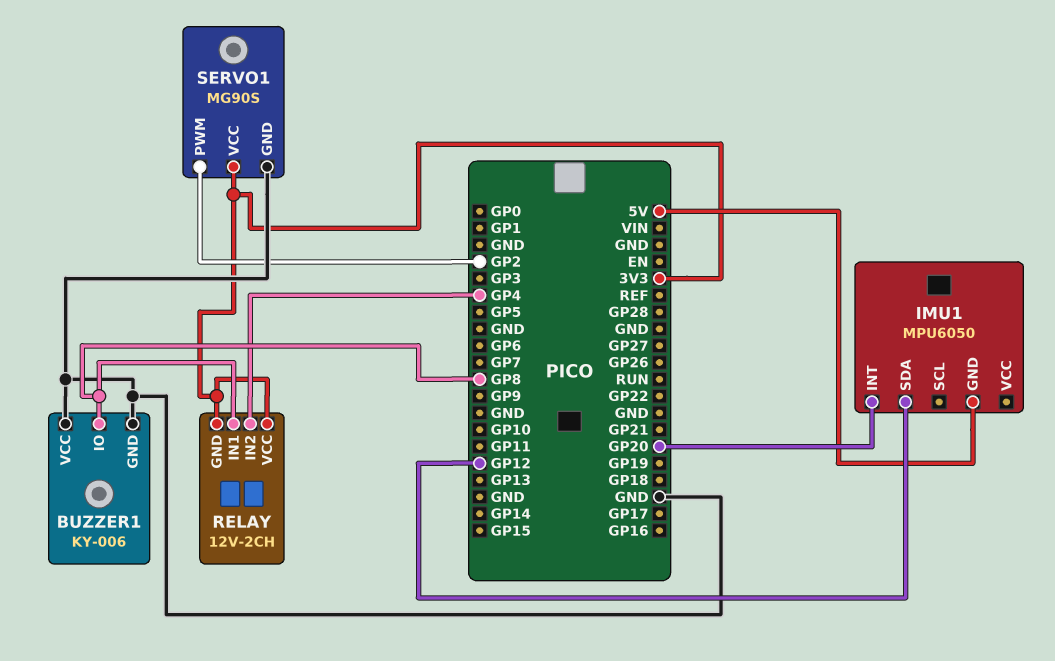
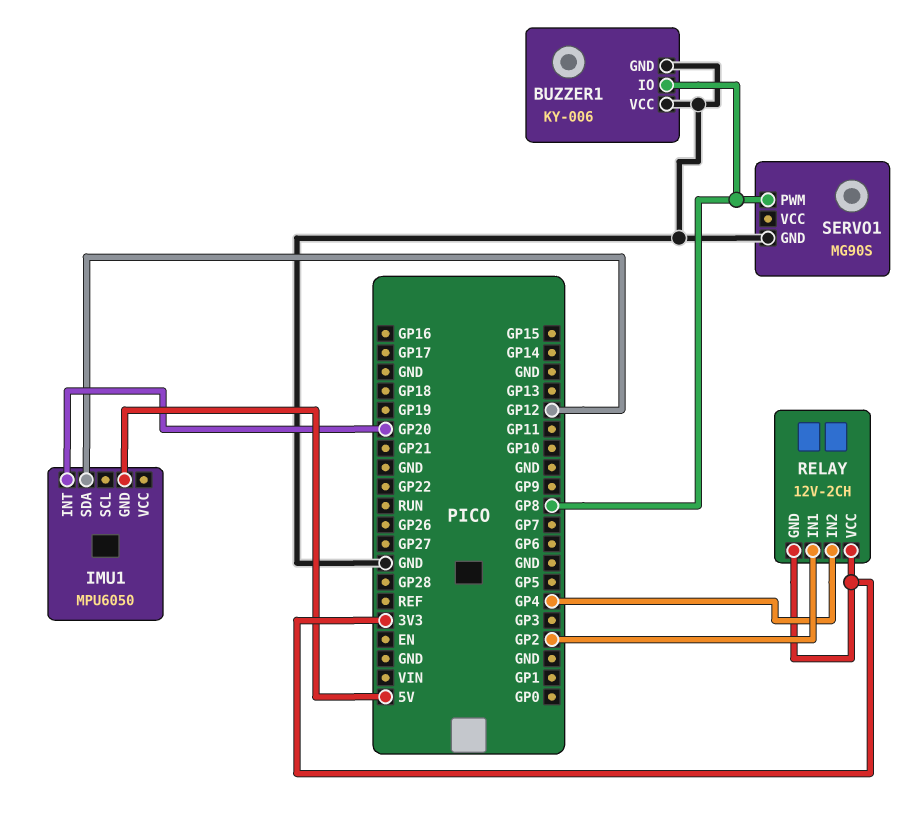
RELAY pin IN1: GP8 -> GP2
SERVO1 pin PWM: GP2 -> GP8
SERVO1 pin VCC: 3V3 -> none

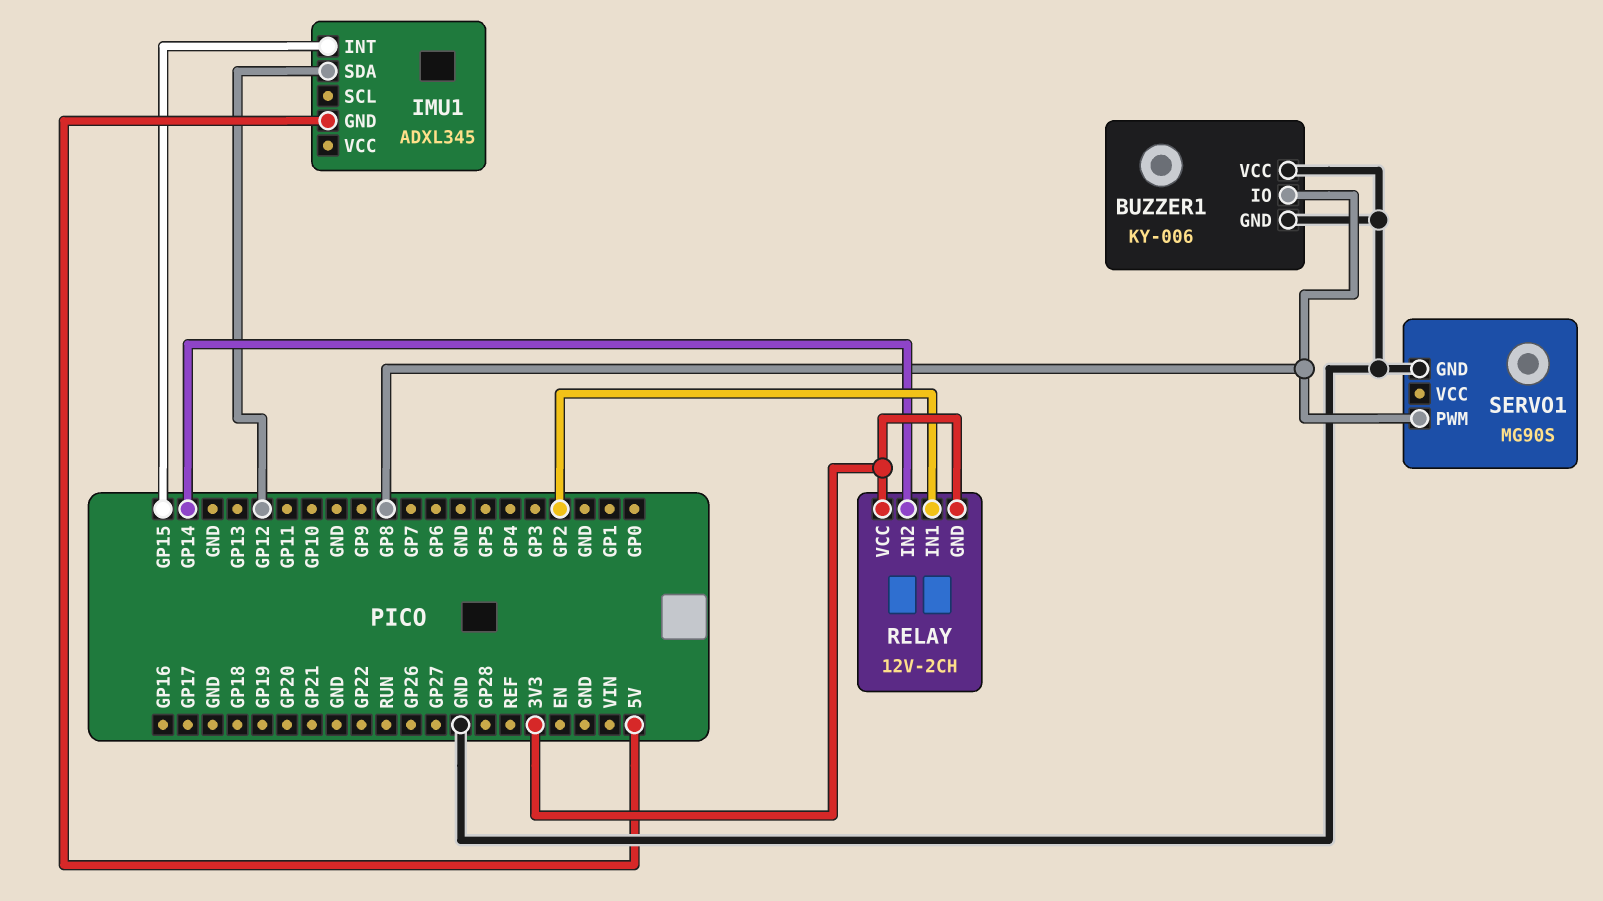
IMU1: MPU6050 -> ADXL345
IMU1 pin INT: GP20 -> GP15
RELAY pin IN2: GP4 -> GP14

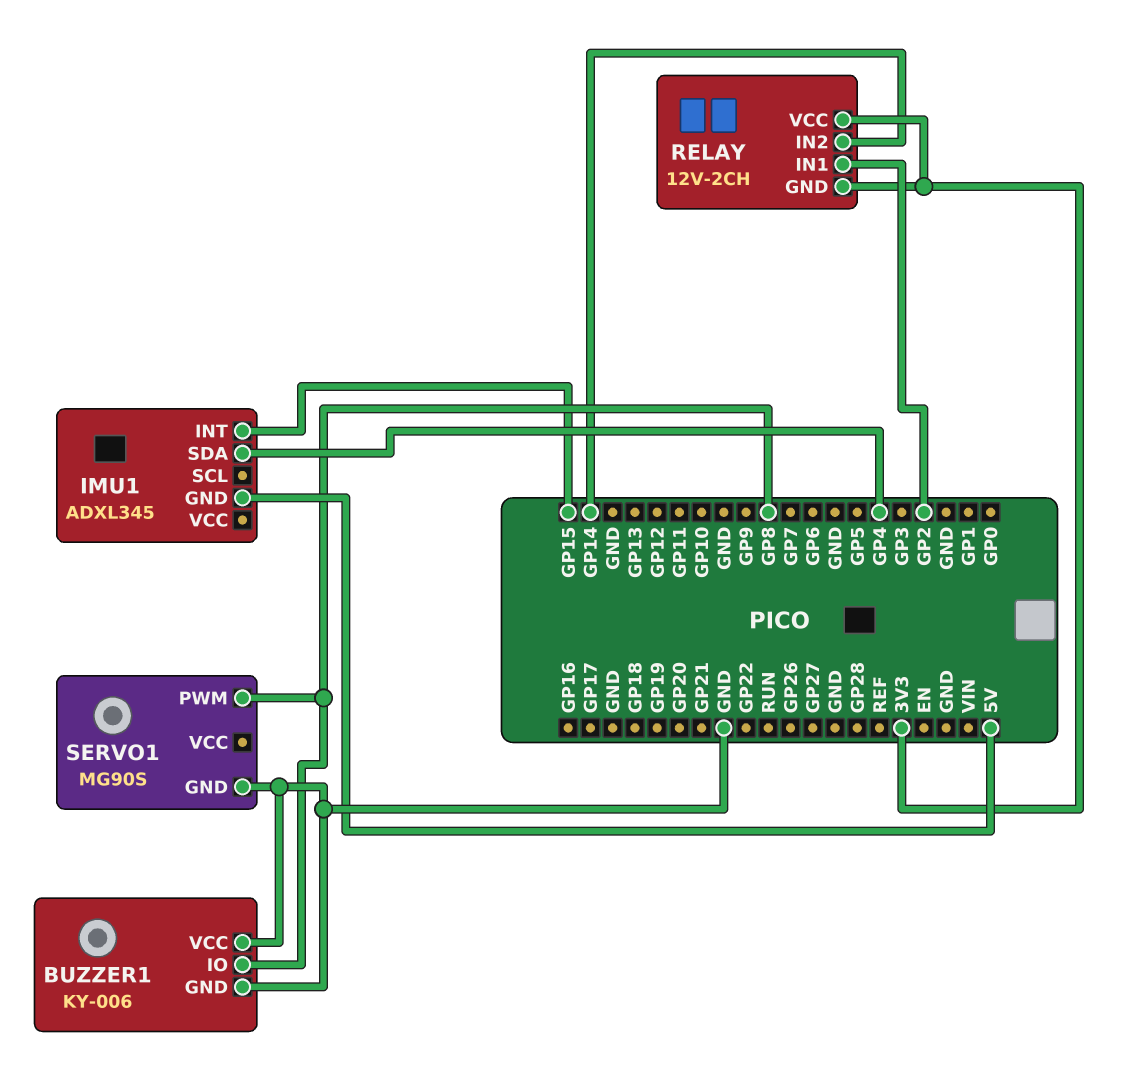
IMU1 pin SDA: GP12 -> GP4

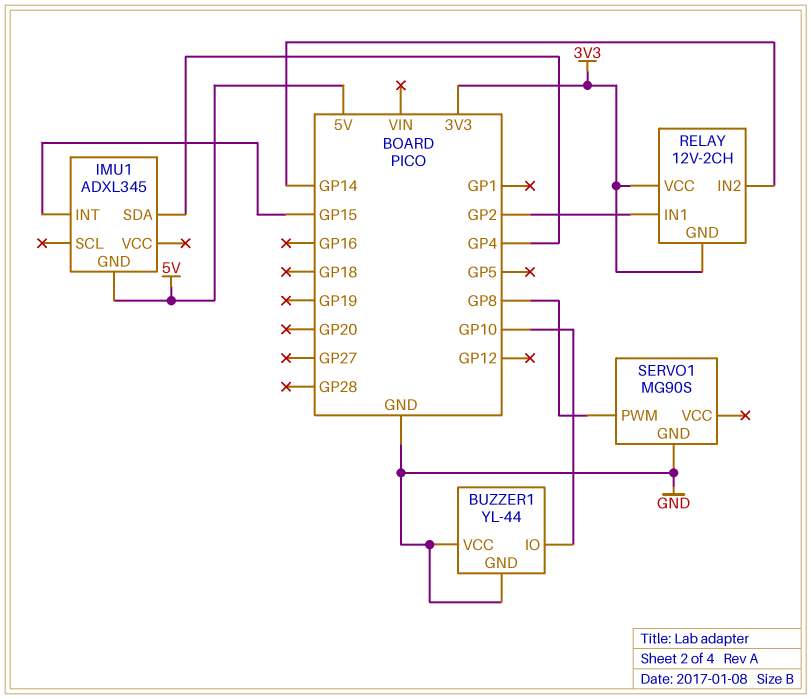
BUZZER1: KY-006 -> YL-44
BUZZER1 pin IO: GP8 -> GP10

